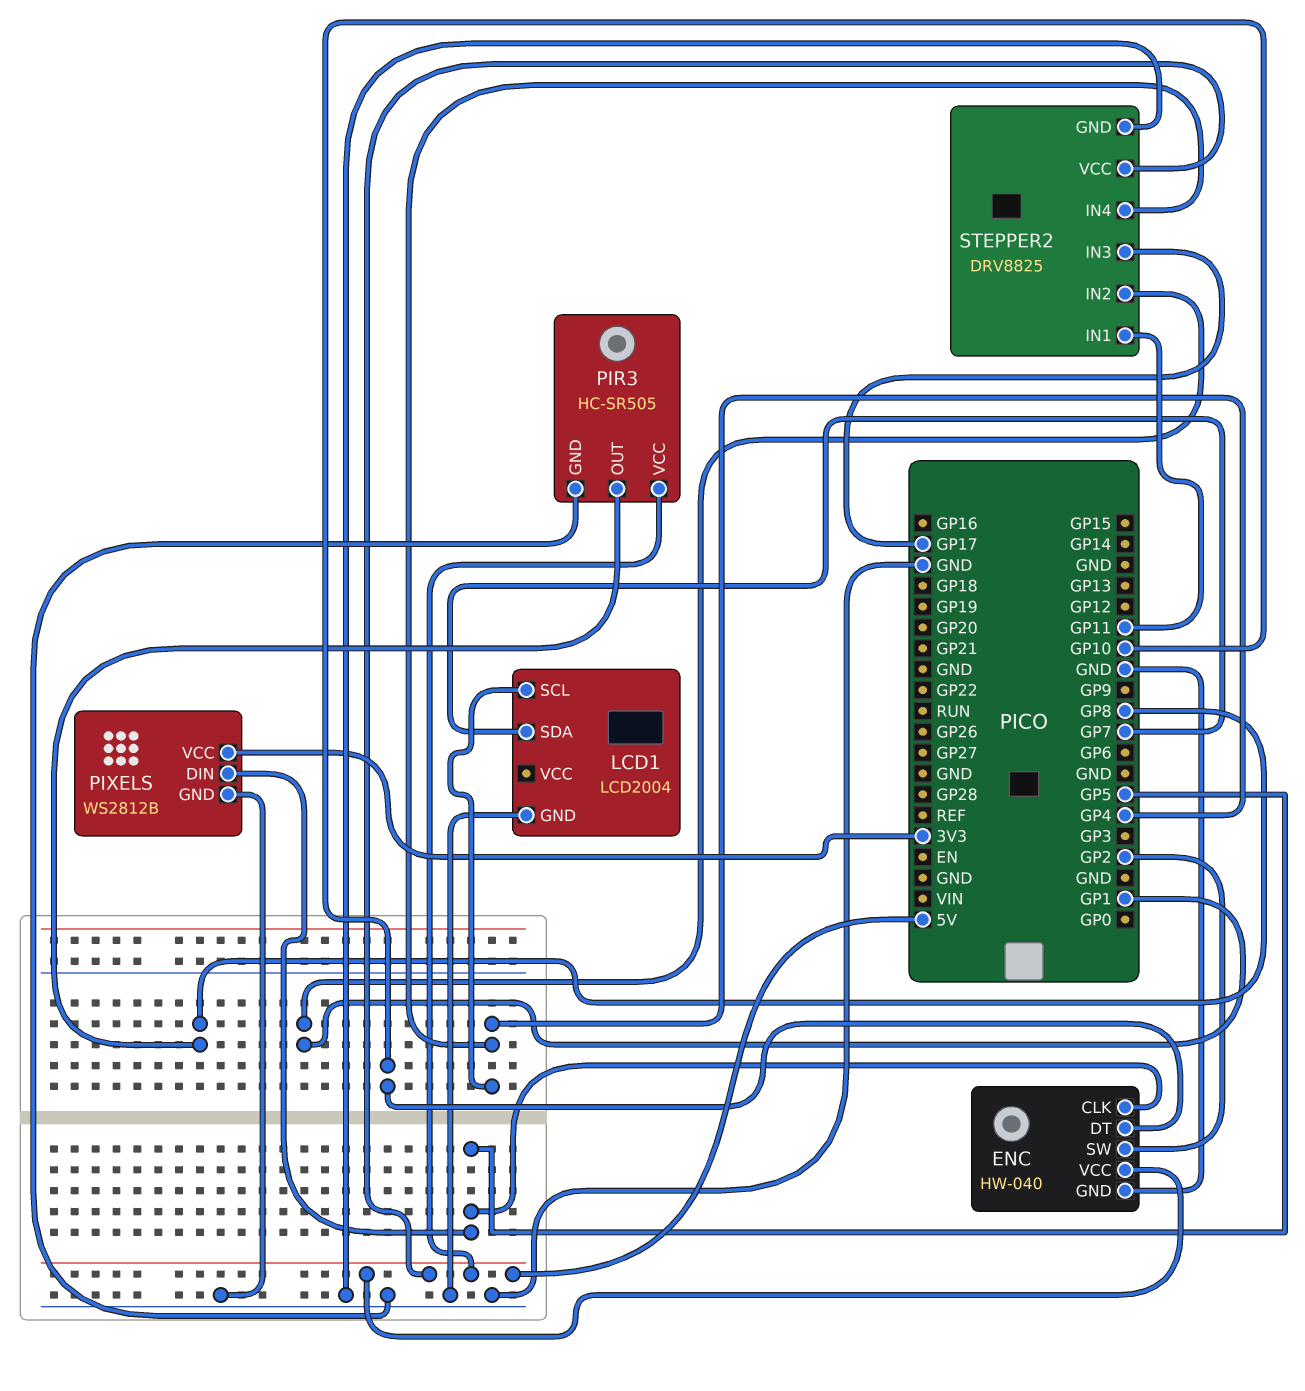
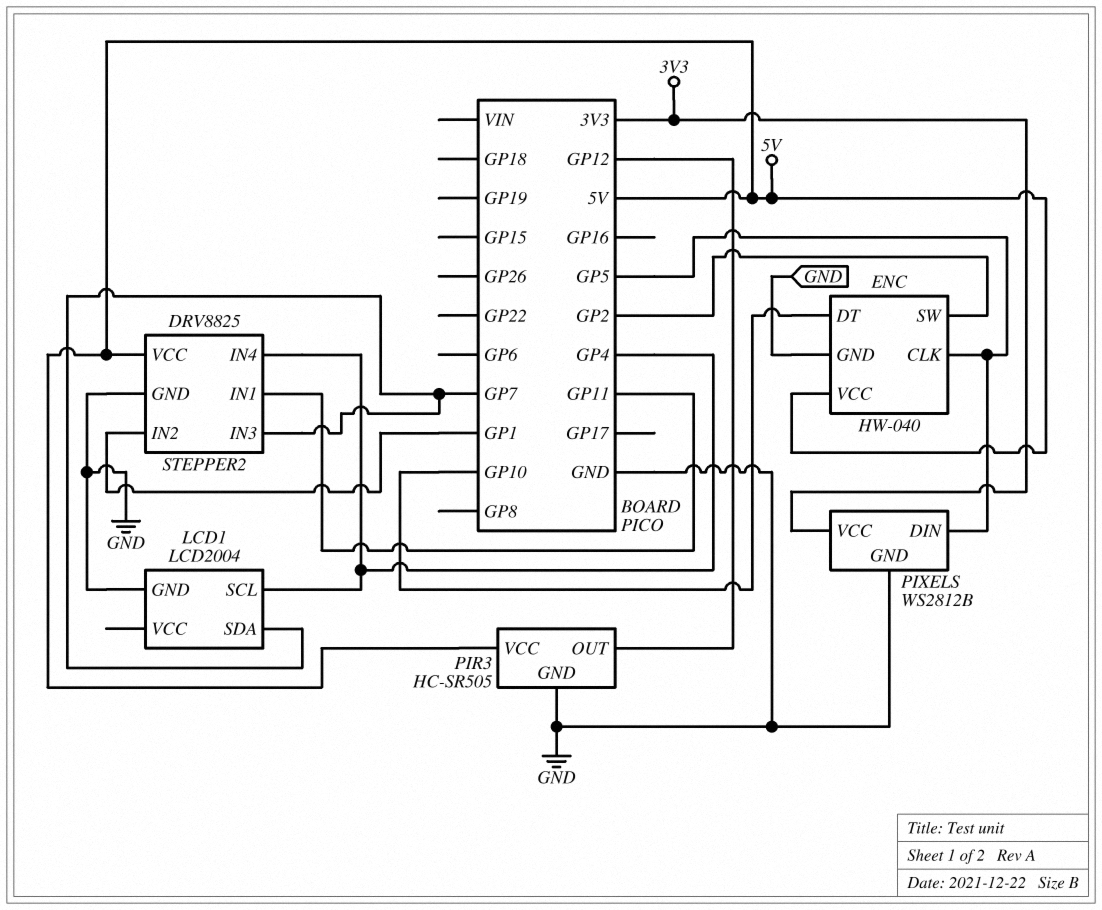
PIR3 pin OUT: GP8 -> GP12
STEPPER2 pin IN3: GP17 -> GP7

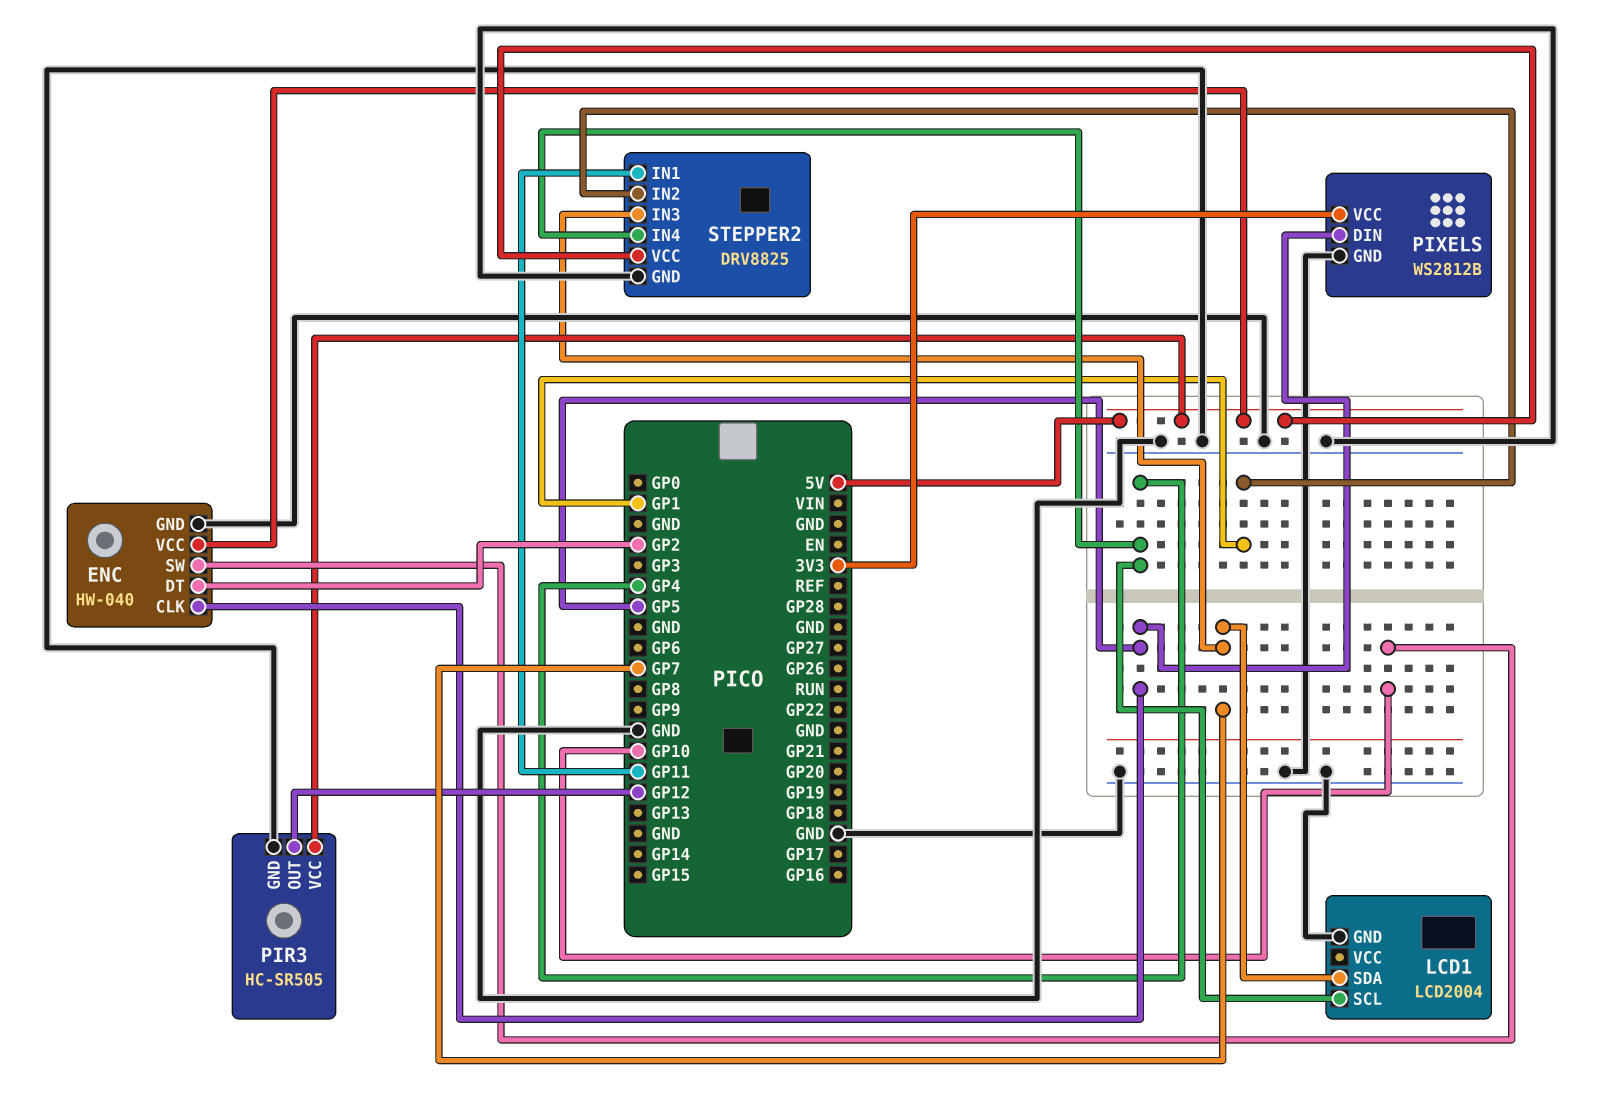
ENC pin DT: GP10 -> GP2
ENC pin SW: GP2 -> GP10

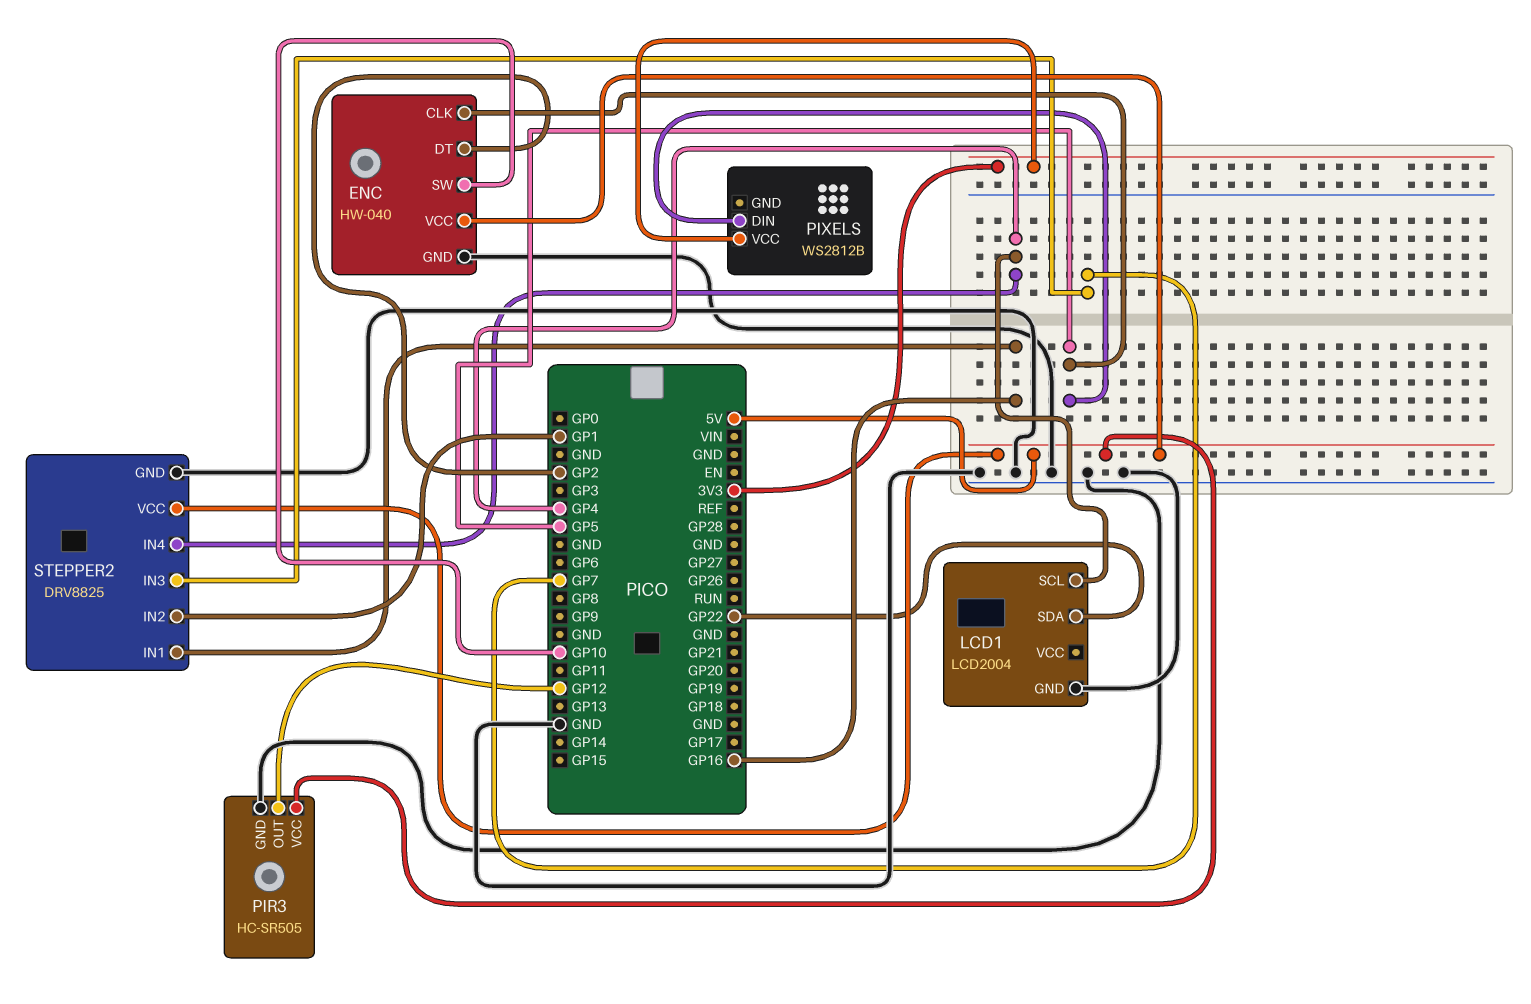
LCD1 pin SDA: GP7 -> GP22
PIXELS pin GND: GND -> none
STEPPER2 pin IN1: GP11 -> GP16

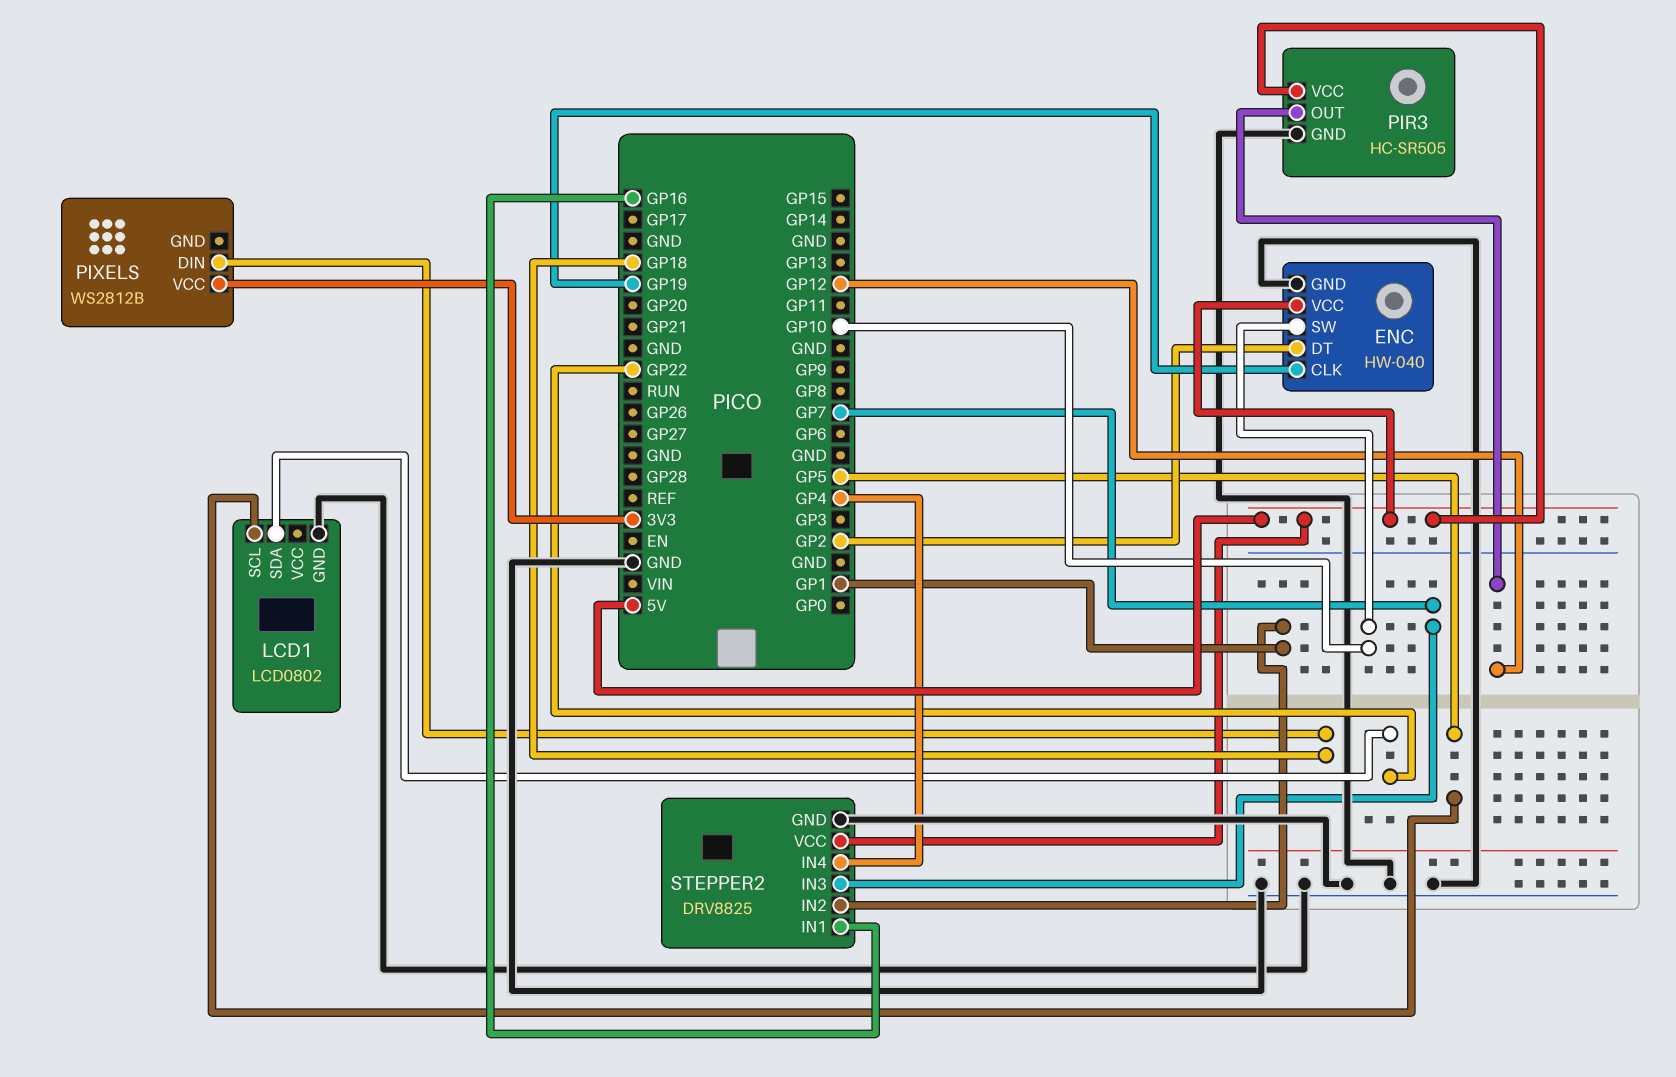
ENC pin CLK: GP5 -> GP19
LCD1: LCD2004 -> LCD0802
LCD1 pin SCL: GP4 -> GP5
PIXELS pin DIN: GP5 -> GP18

